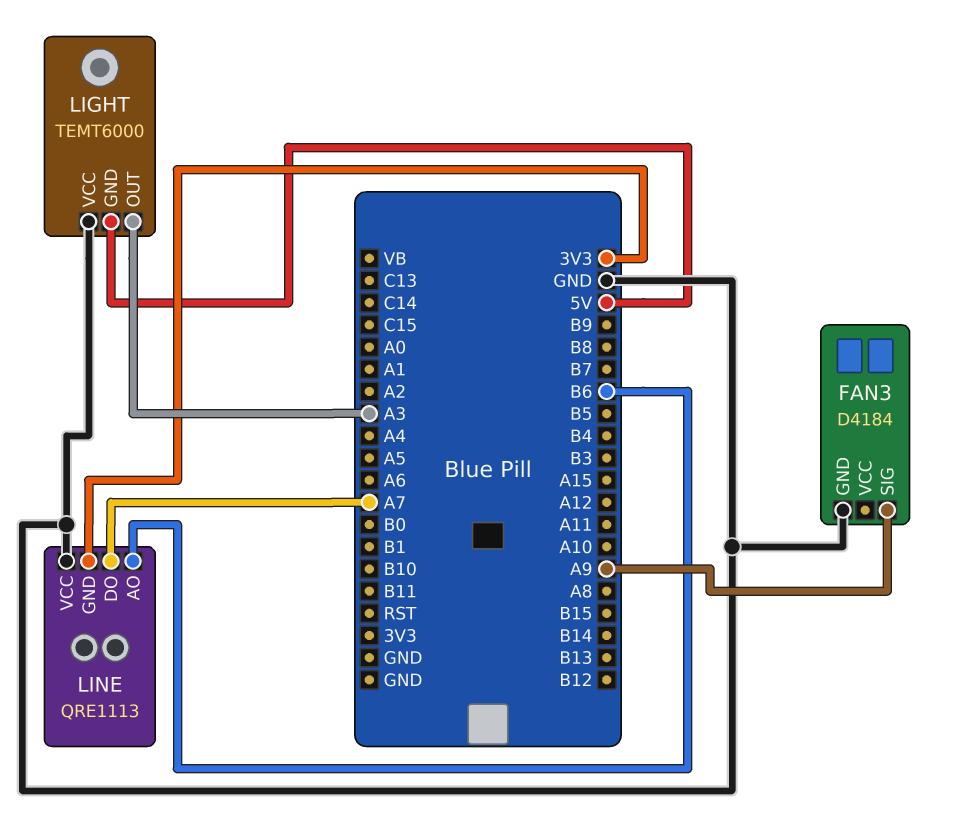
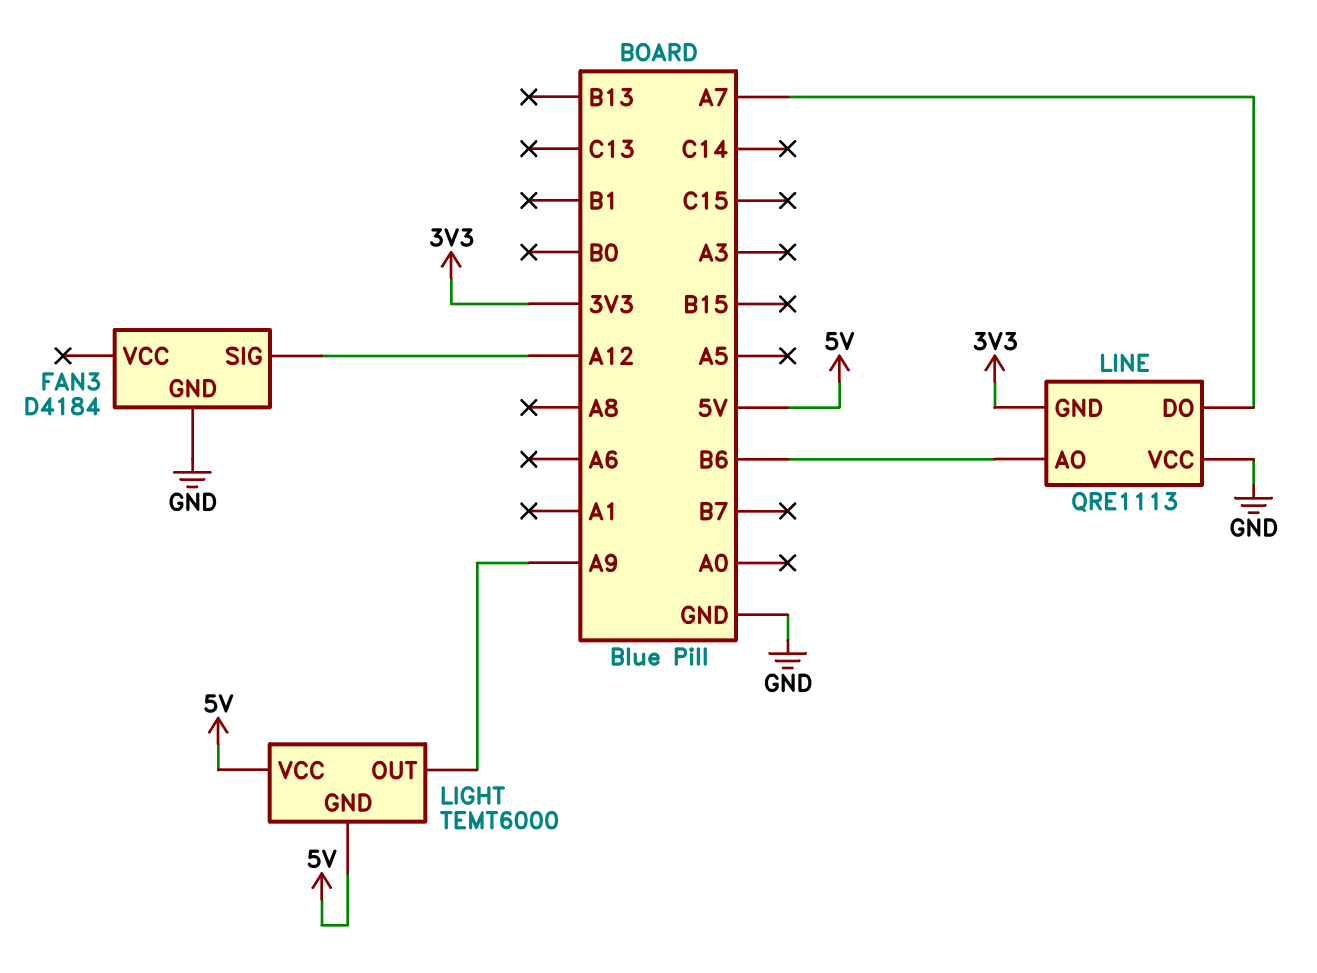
FAN3 pin SIG: A9 -> A12
LIGHT pin OUT: A3 -> A9
LIGHT pin VCC: GND -> 5V

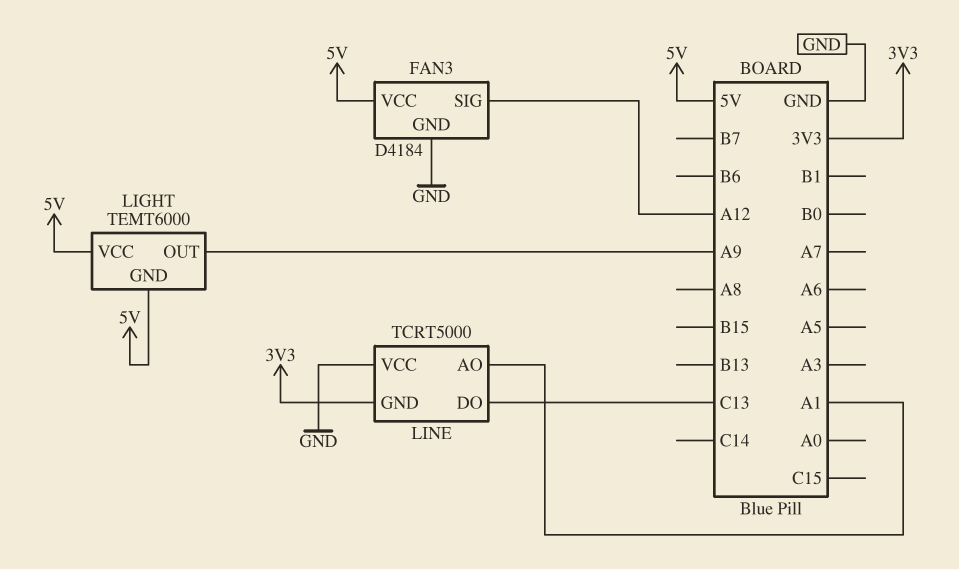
FAN3 pin VCC: none -> 5V
LINE: QRE1113 -> TCRT5000
LINE pin AO: B6 -> A1
LINE pin DO: A7 -> C13

